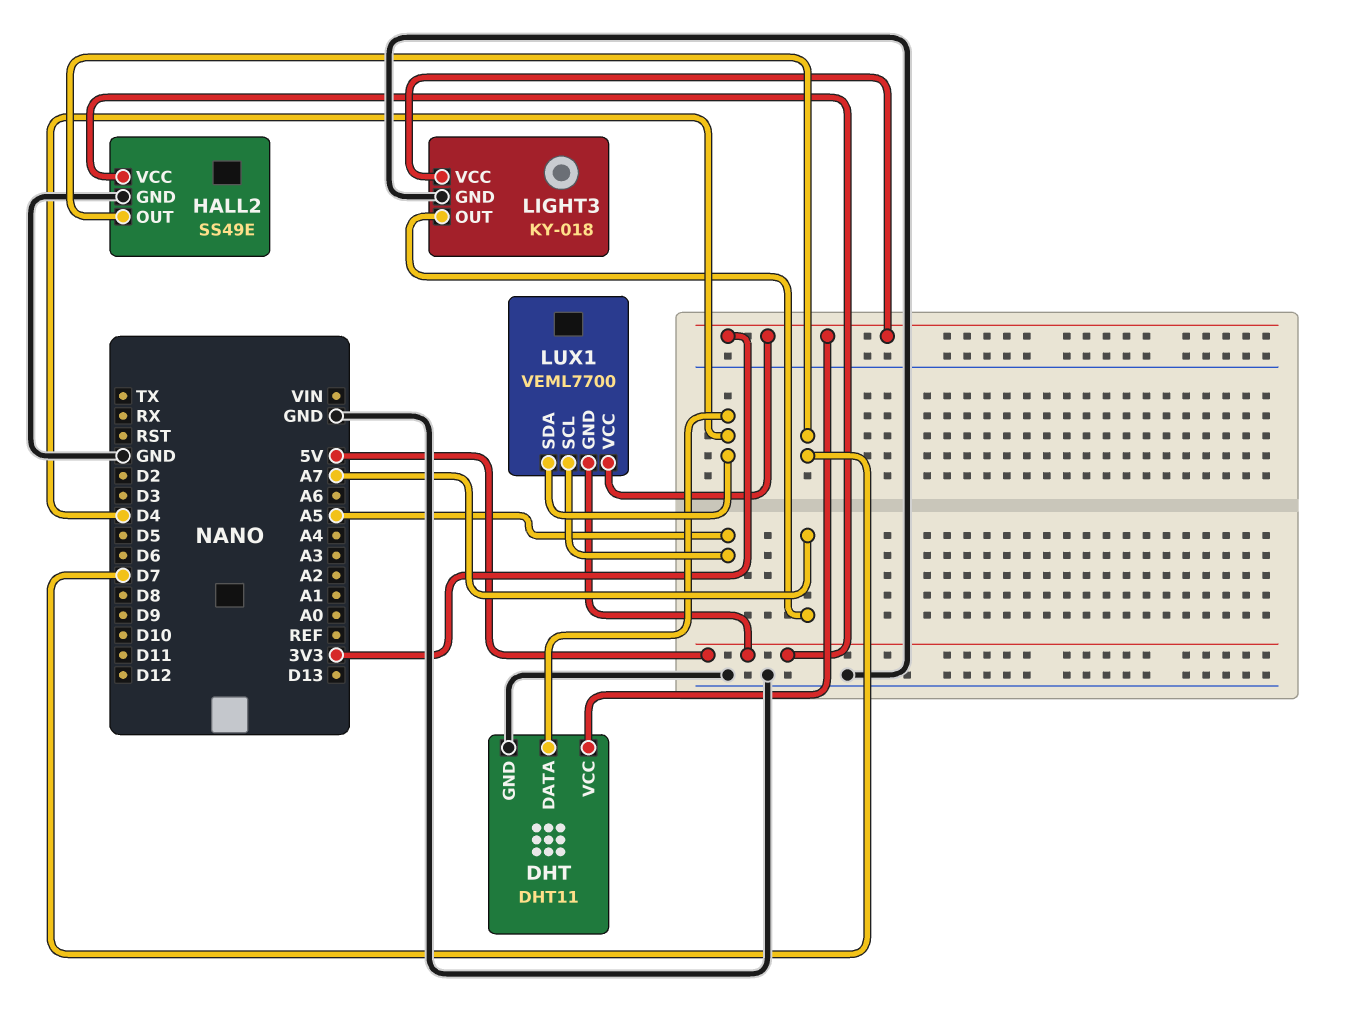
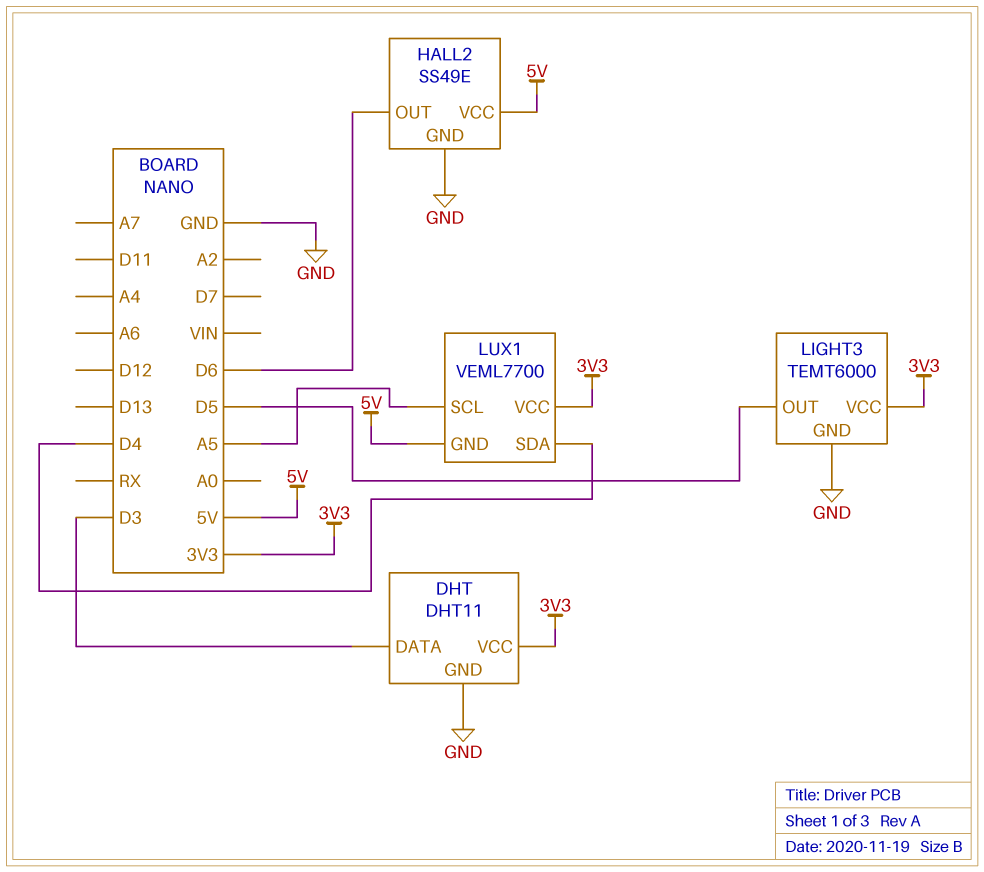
DHT pin DATA: D4 -> D3
HALL2 pin OUT: D7 -> D6
LIGHT3: KY-018 -> TEMT6000
LIGHT3 pin OUT: A7 -> D5

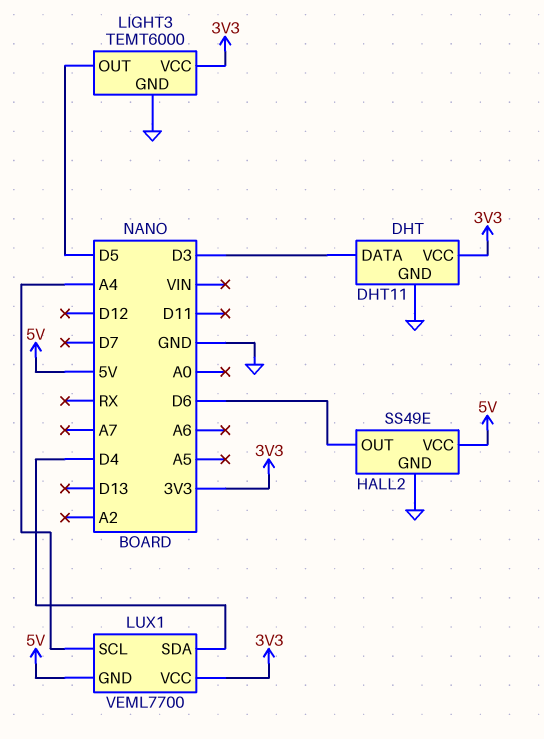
LUX1 pin SCL: A5 -> A4

